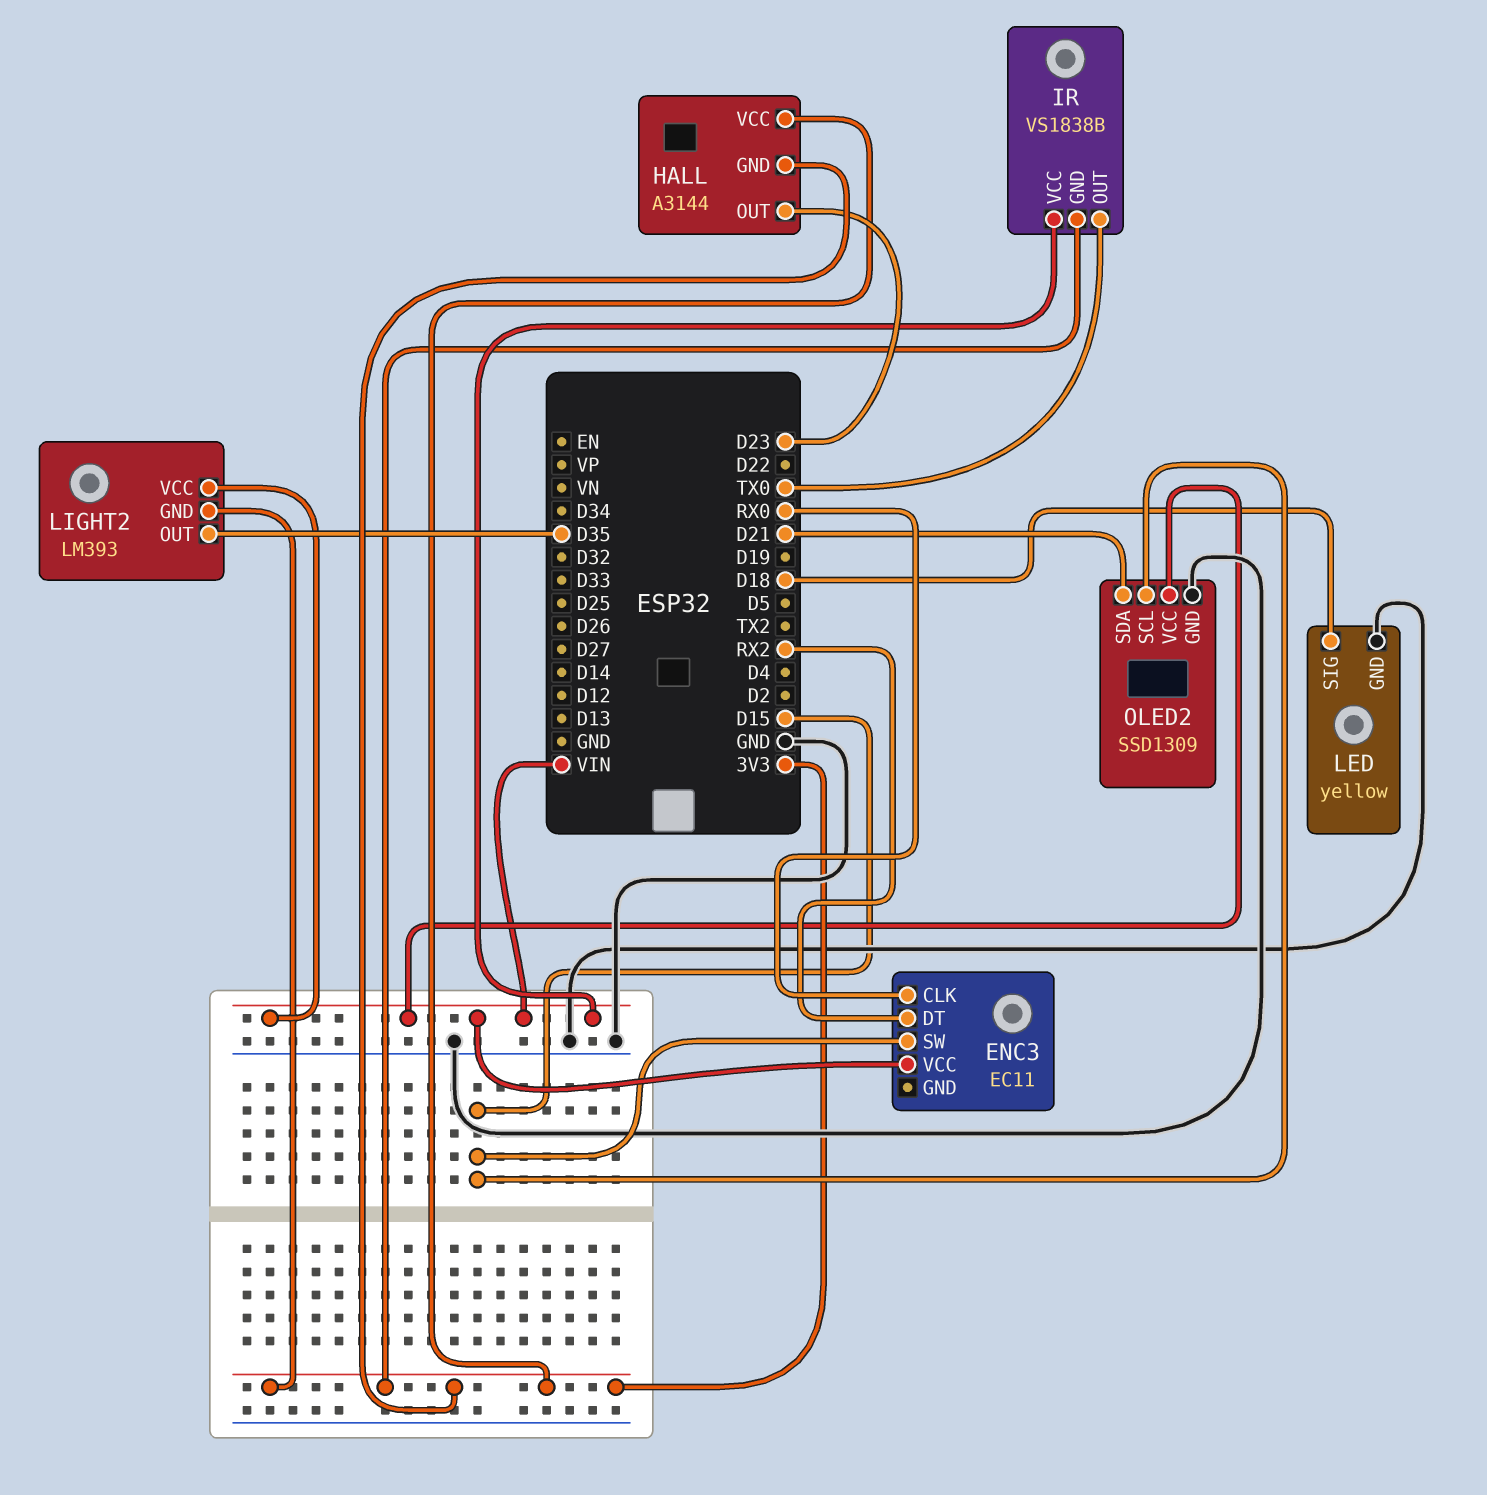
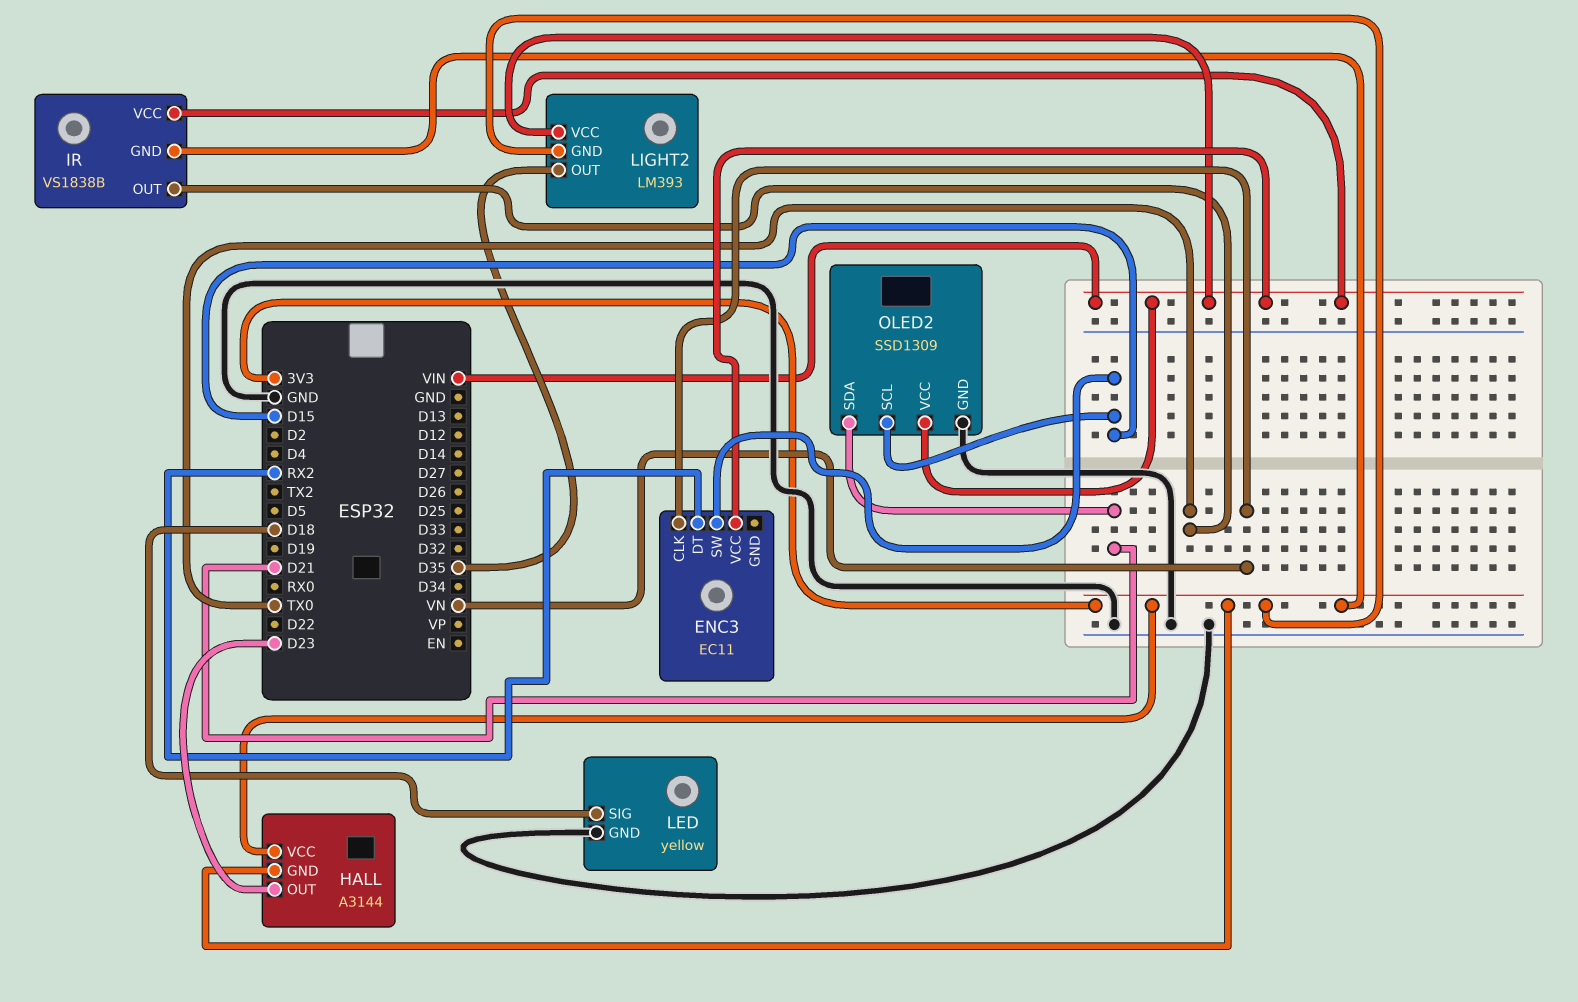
ENC3 pin CLK: RX0 -> VN

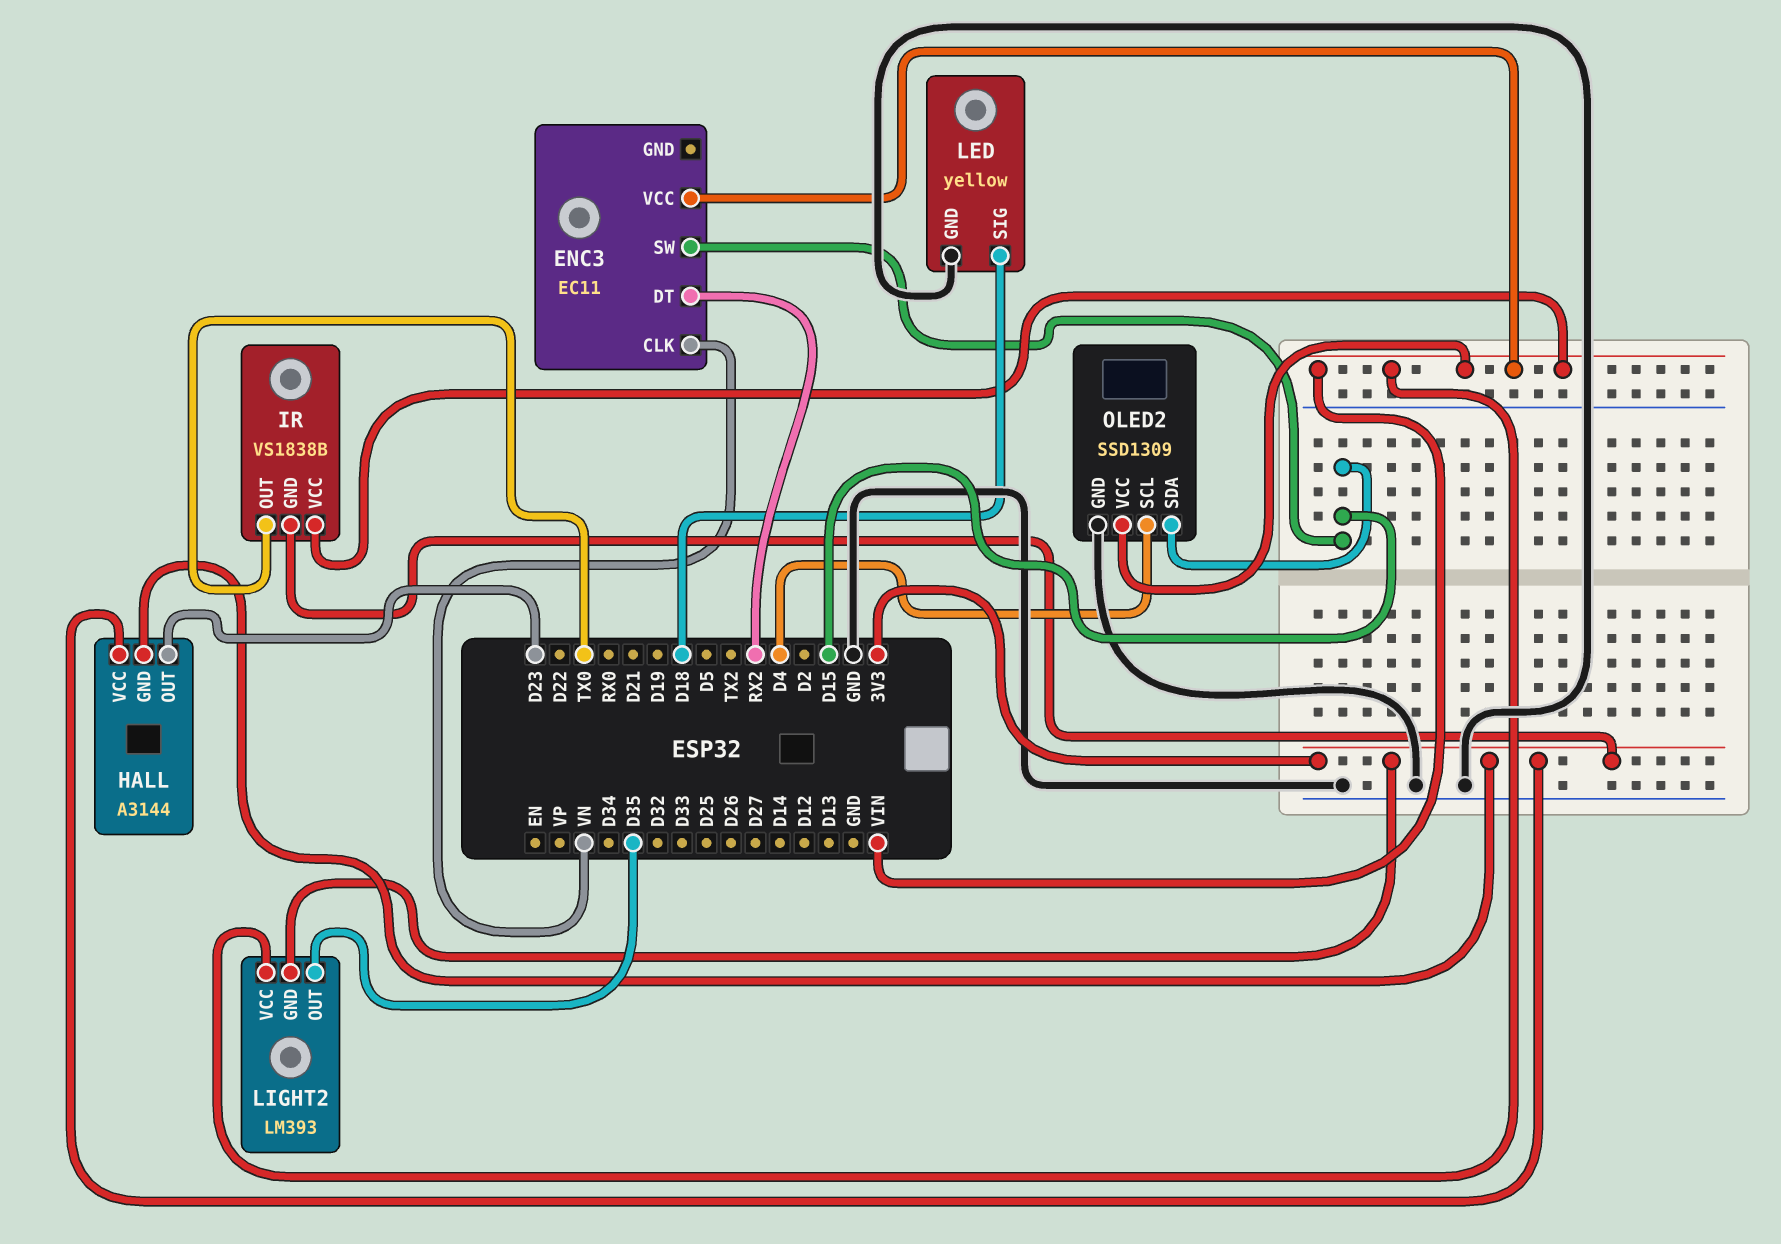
OLED2 pin SCL: D15 -> D4
OLED2 pin SDA: D21 -> D15

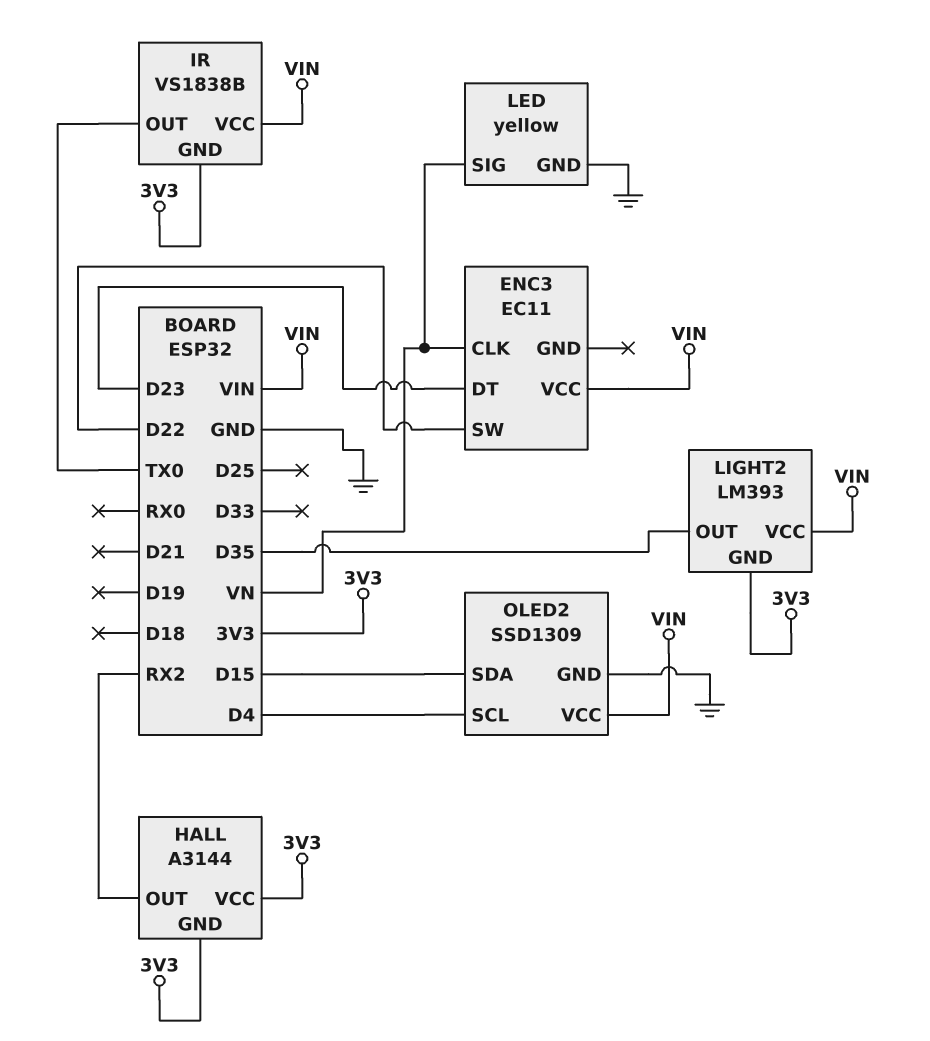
ENC3 pin DT: RX2 -> D23
ENC3 pin SW: D15 -> D22
HALL pin OUT: D23 -> RX2
LED pin SIG: D18 -> VN

